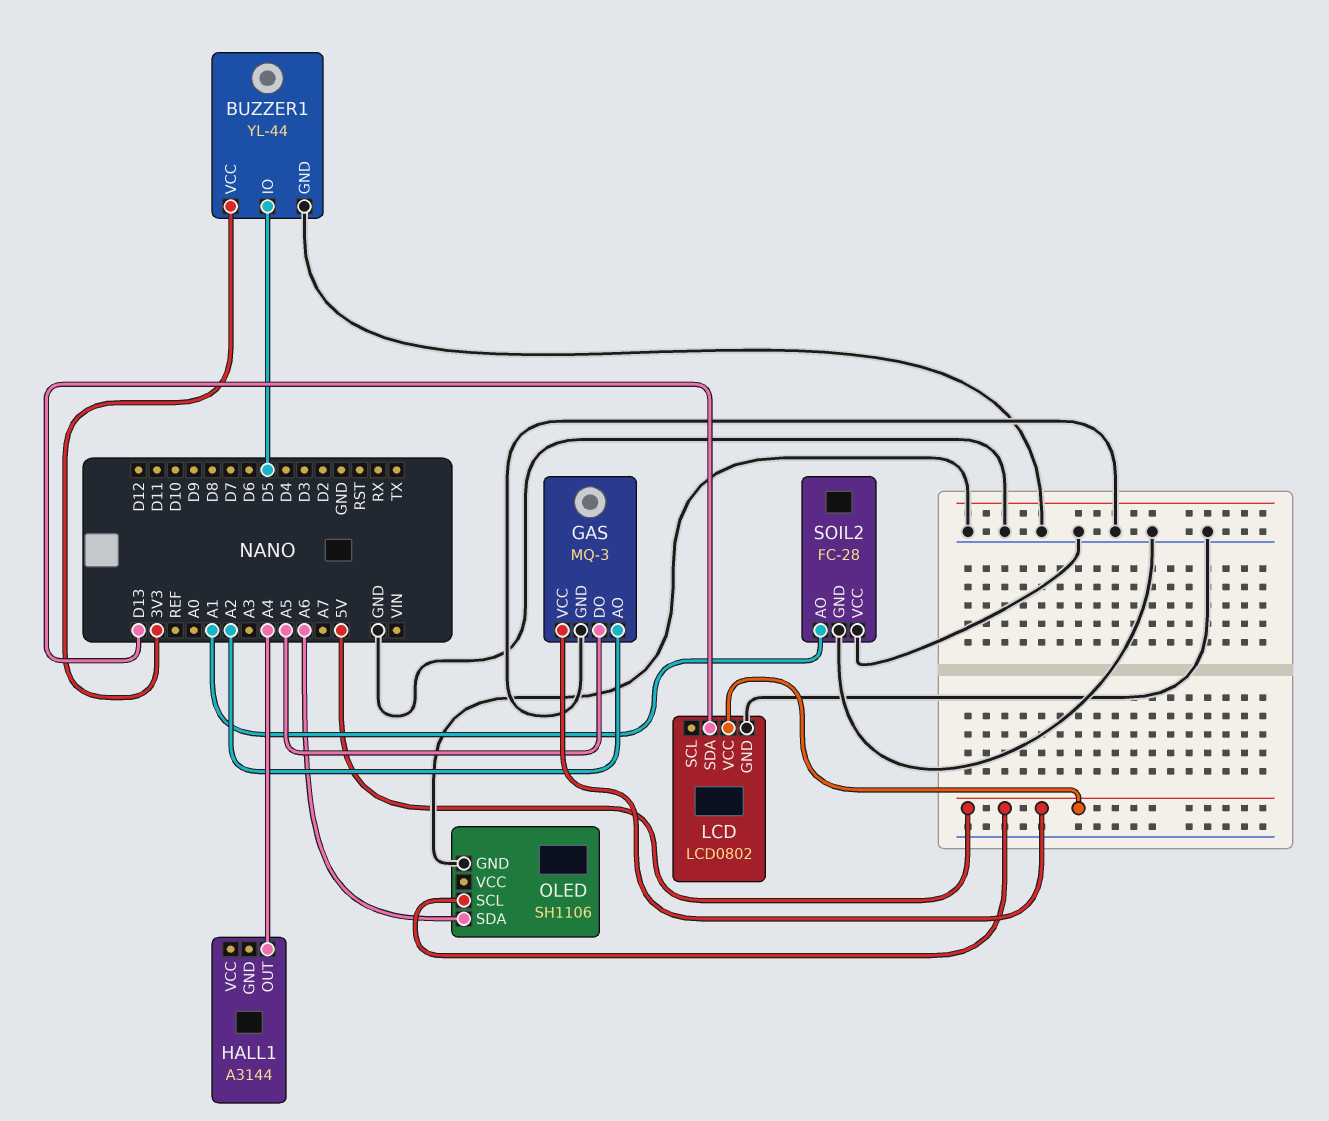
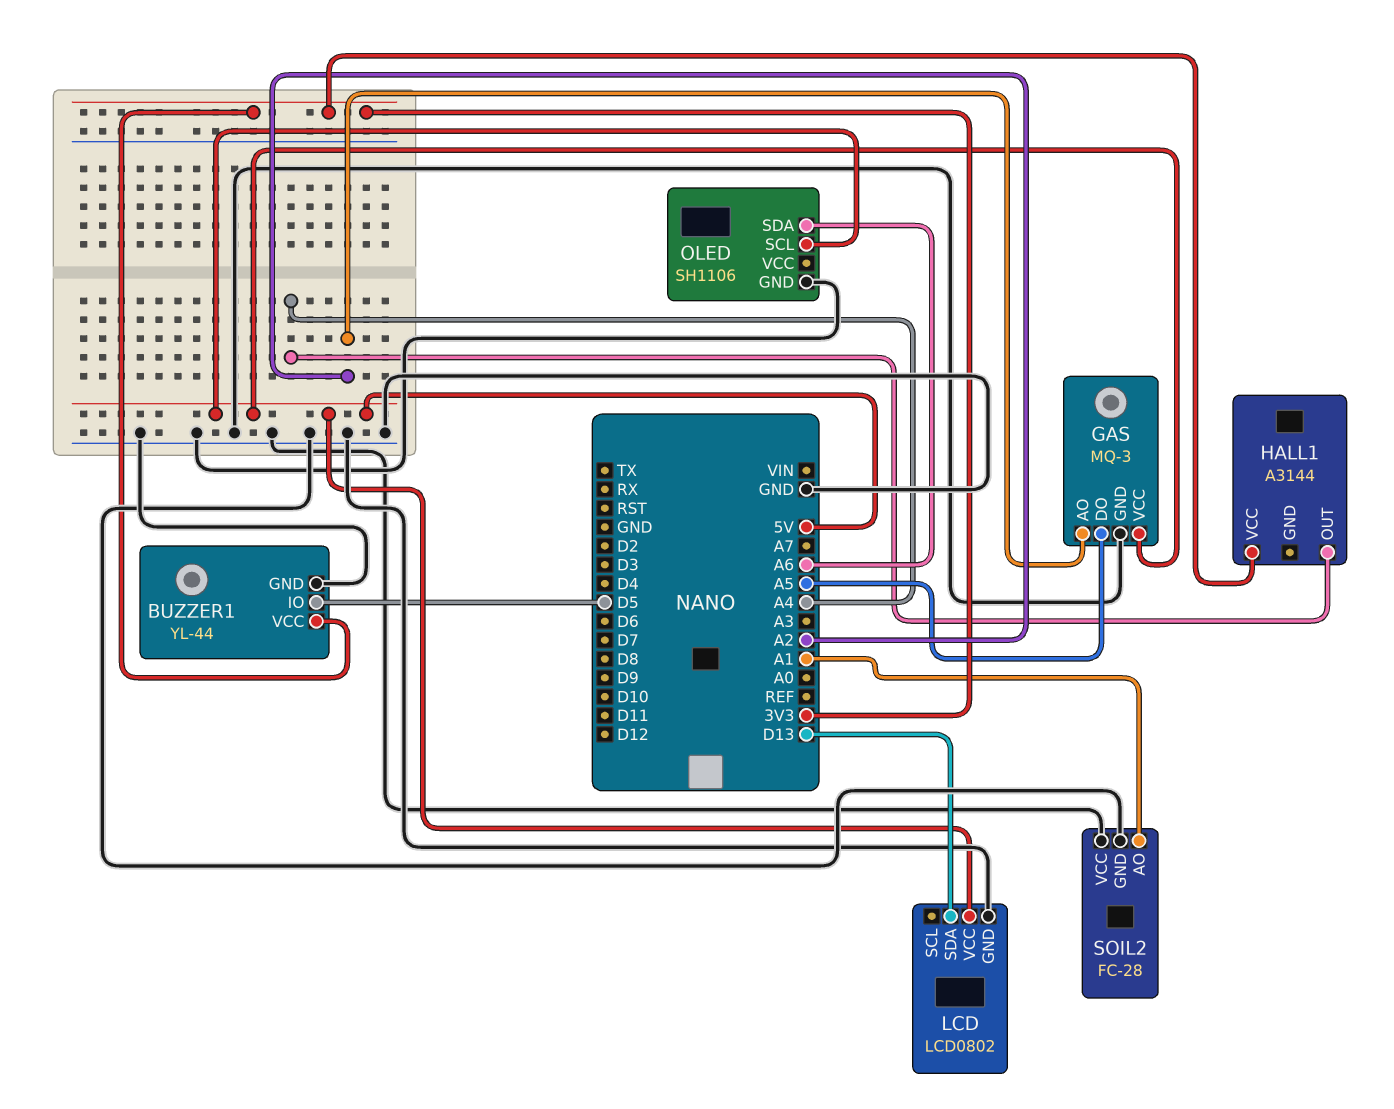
HALL1 pin VCC: none -> 3V3

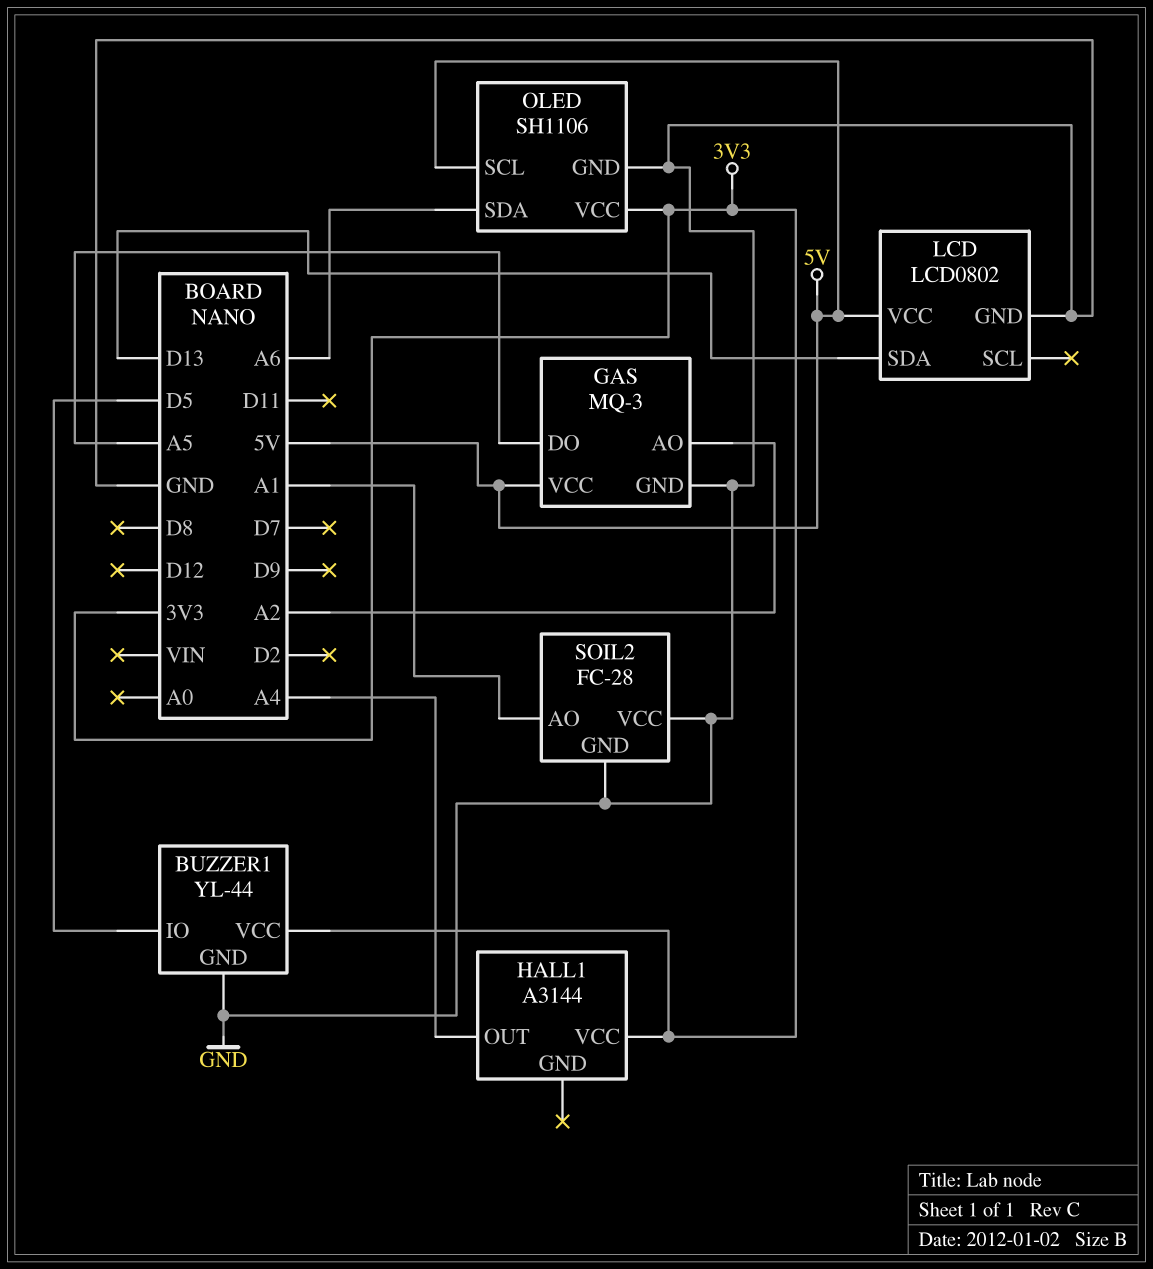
OLED pin VCC: none -> 3V3

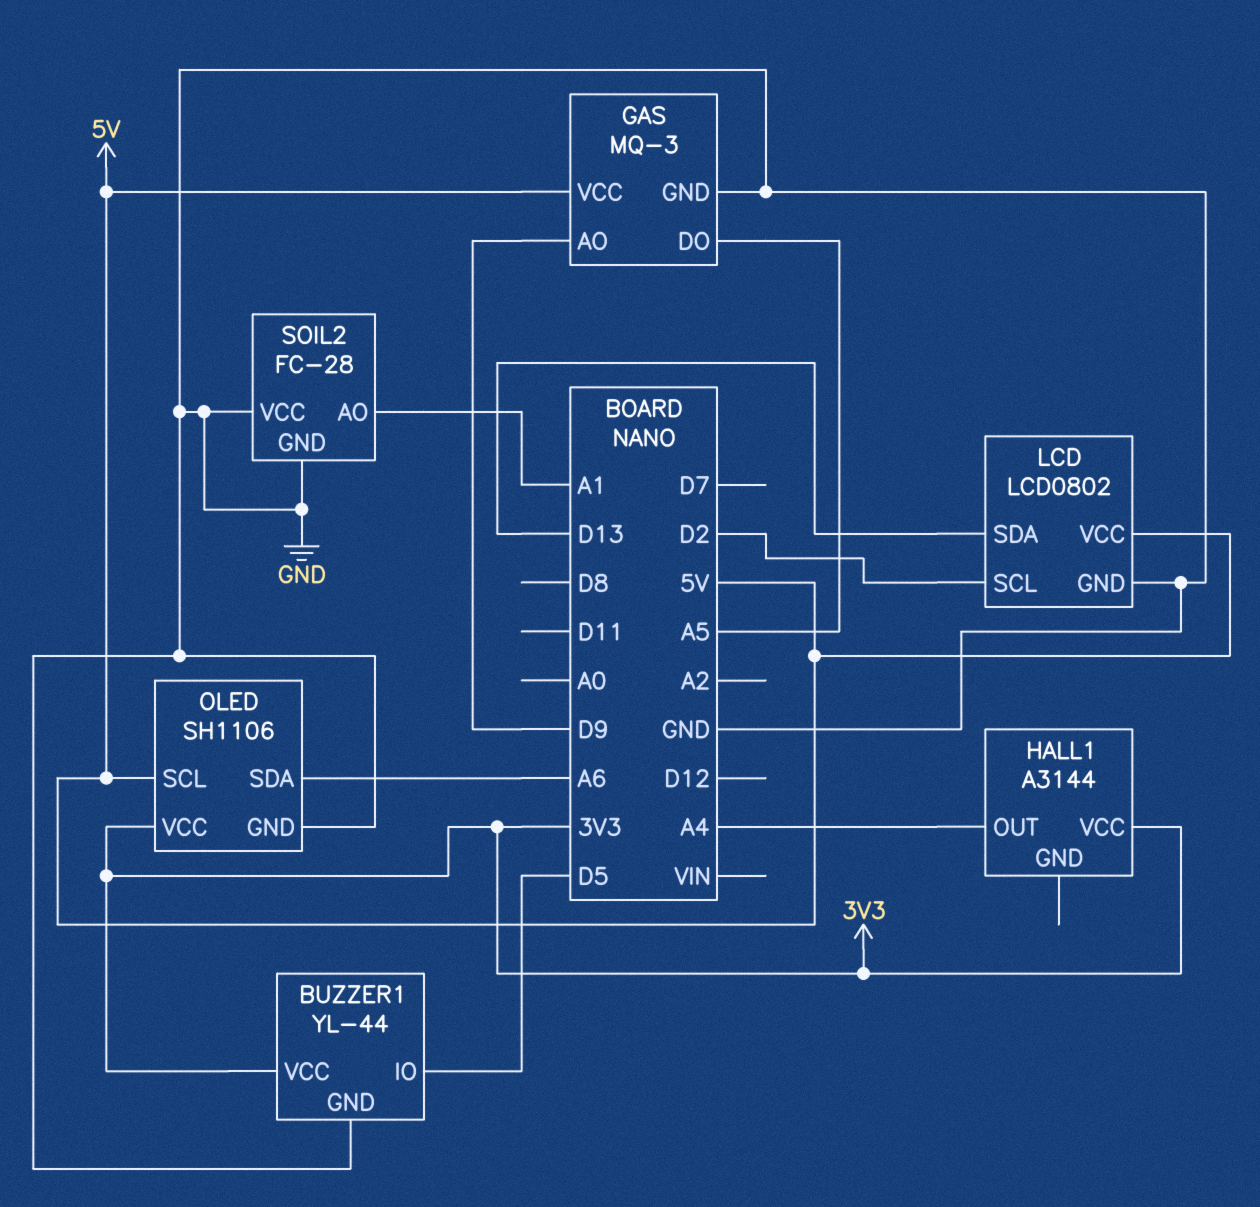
GAS pin AO: A2 -> D9
LCD pin SCL: none -> D2

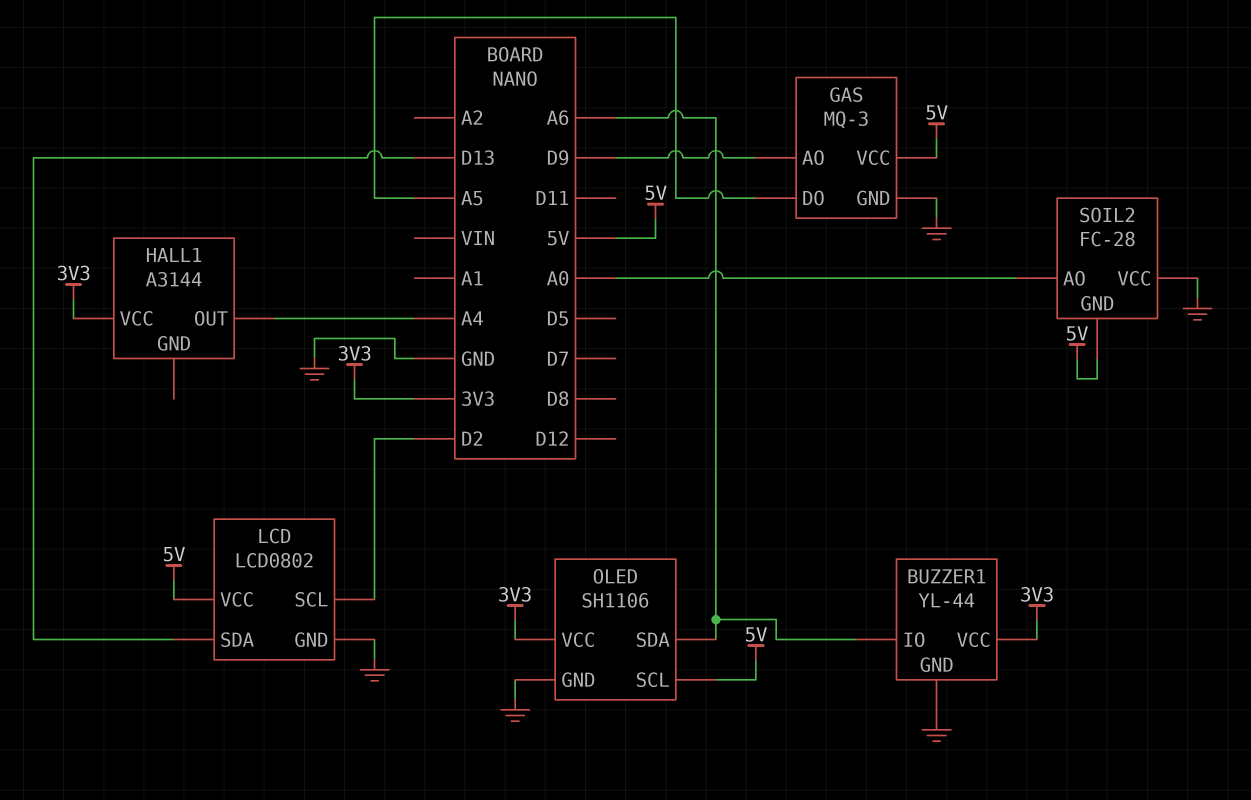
BUZZER1 pin IO: D5 -> A6
SOIL2 pin AO: A1 -> A0
SOIL2 pin GND: GND -> 5V

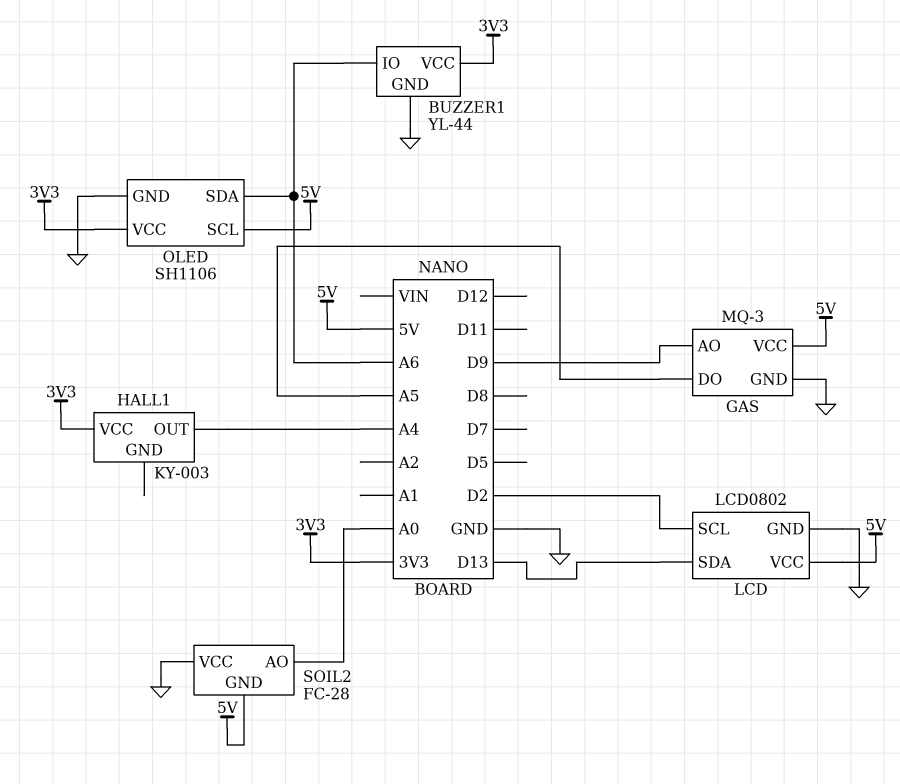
HALL1: A3144 -> KY-003

